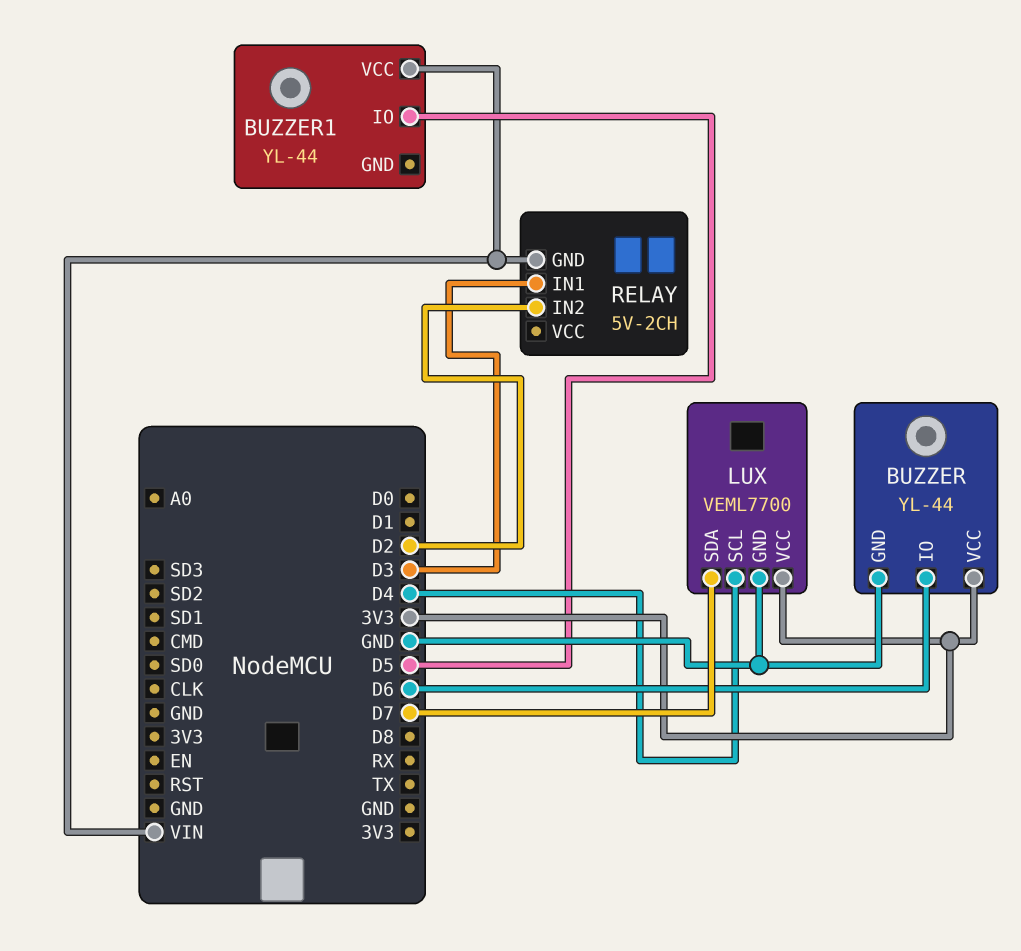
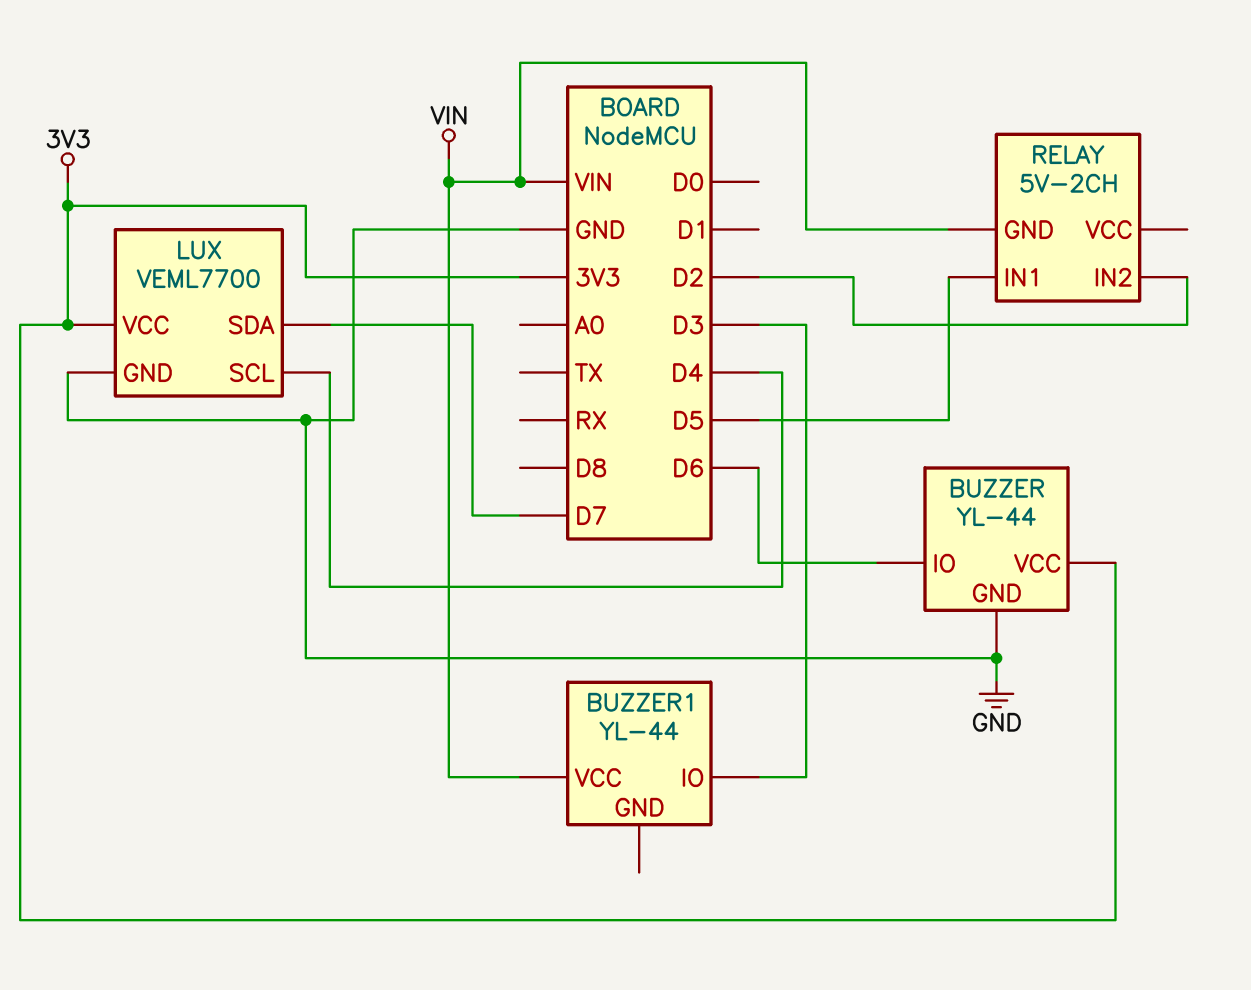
BUZZER1 pin IO: D5 -> D3
RELAY pin IN1: D3 -> D5

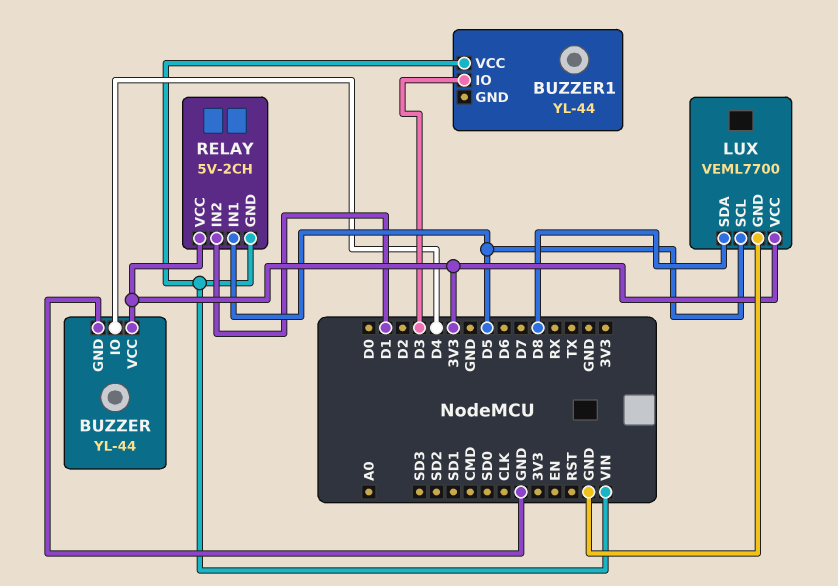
BUZZER pin IO: D6 -> D4
LUX pin SCL: D4 -> D5
LUX pin SDA: D7 -> D8
RELAY pin IN2: D2 -> D1
RELAY pin VCC: none -> 3V3

